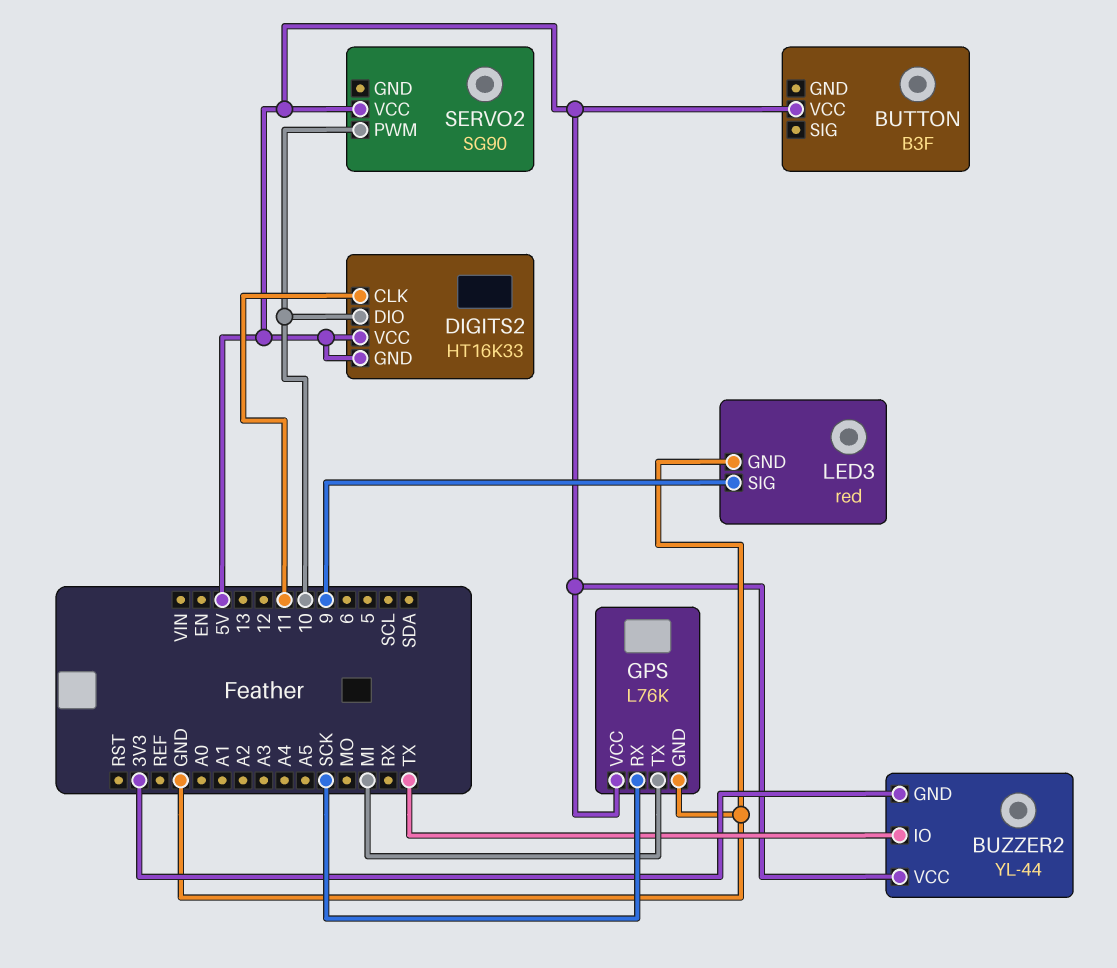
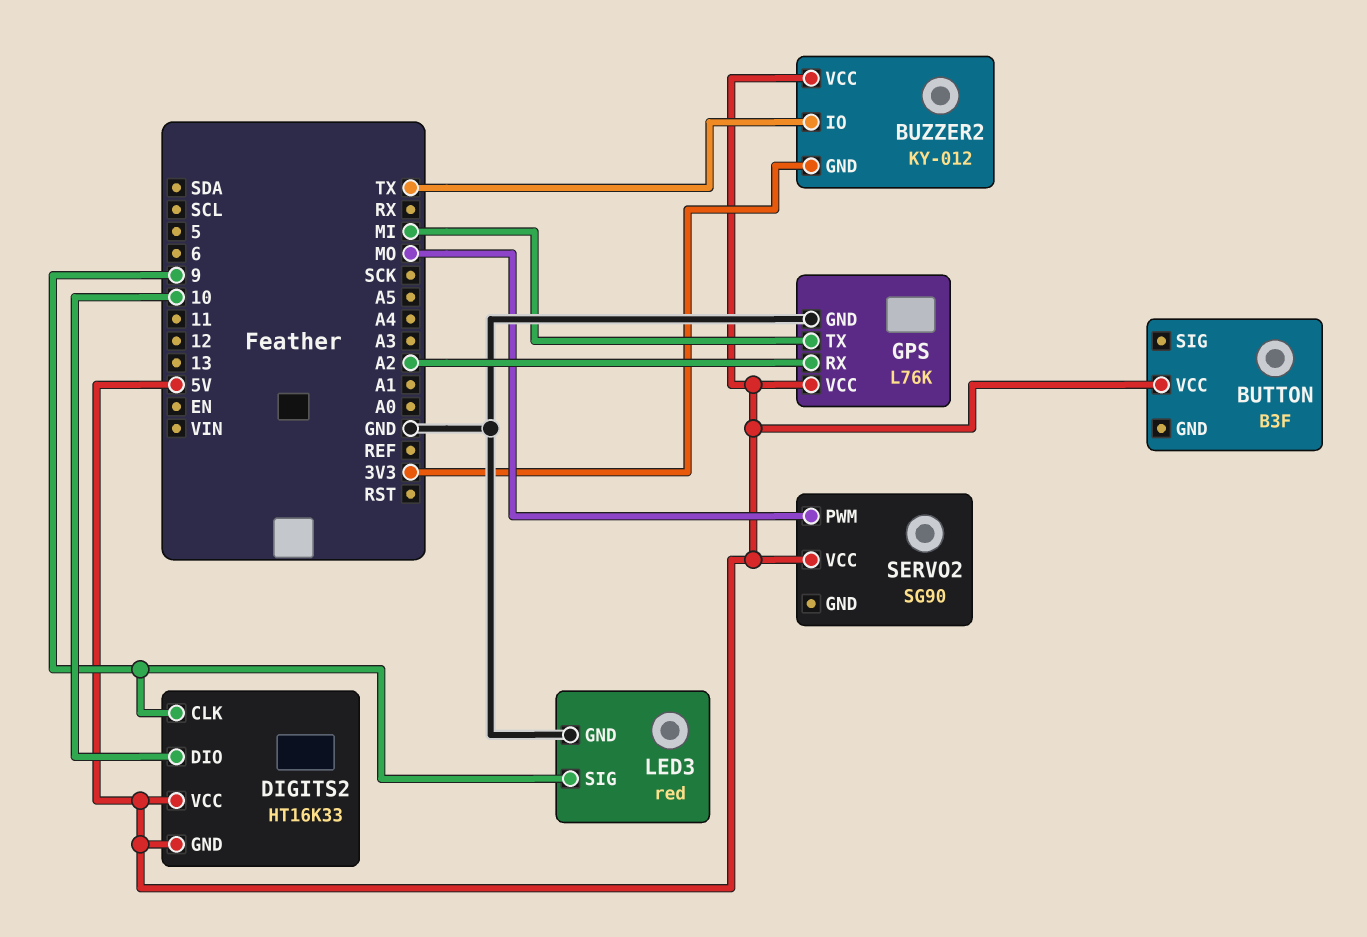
BUZZER2: YL-44 -> KY-012
DIGITS2 pin CLK: 11 -> 9
GPS pin RX: SCK -> A2
SERVO2 pin PWM: 10 -> MO

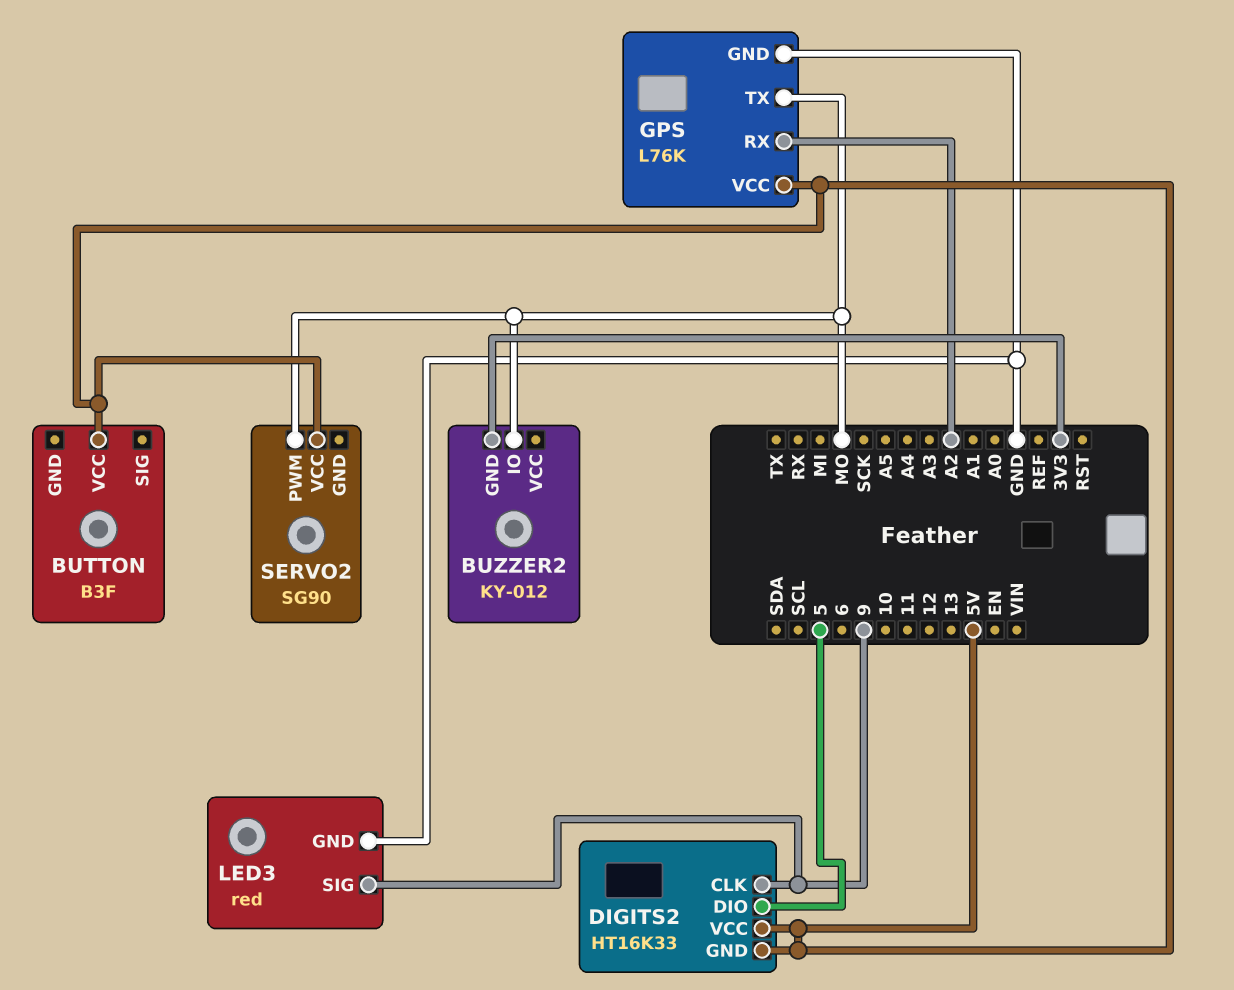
BUZZER2 pin IO: TX -> MO
BUZZER2 pin VCC: 5V -> none
DIGITS2 pin DIO: 10 -> 5
GPS pin TX: MI -> MO

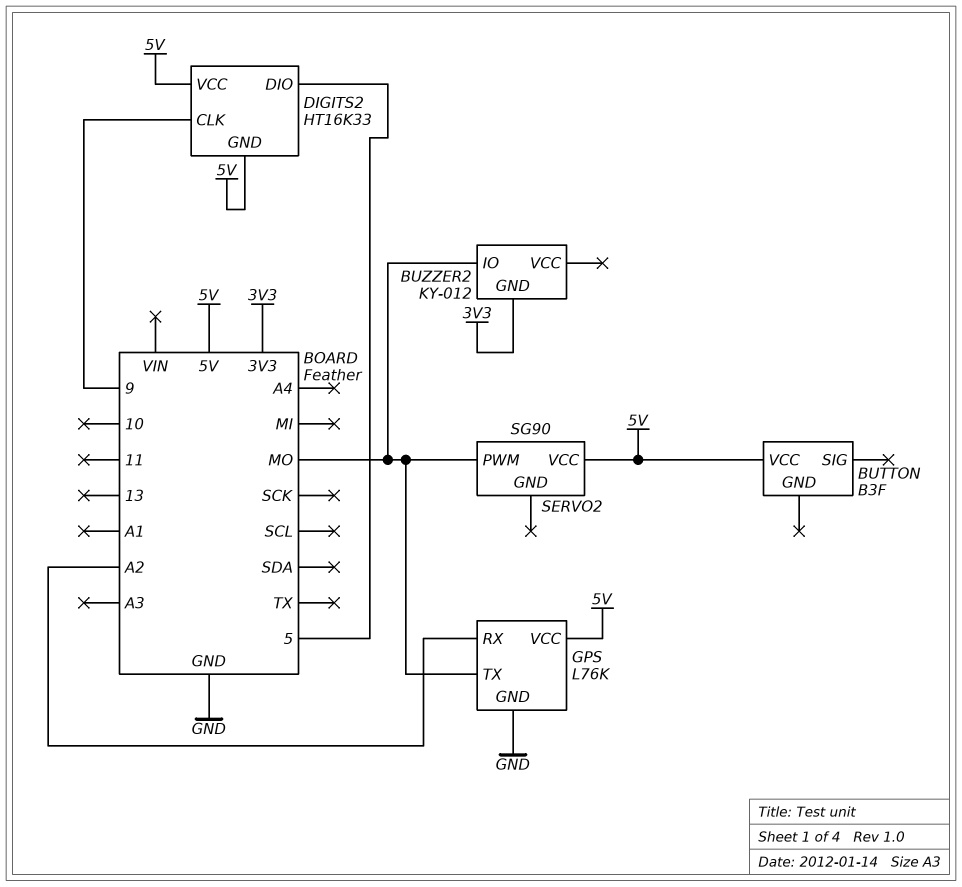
LED3: red -> none
LED3 pin GND: GND -> none
LED3 pin SIG: 9 -> none

